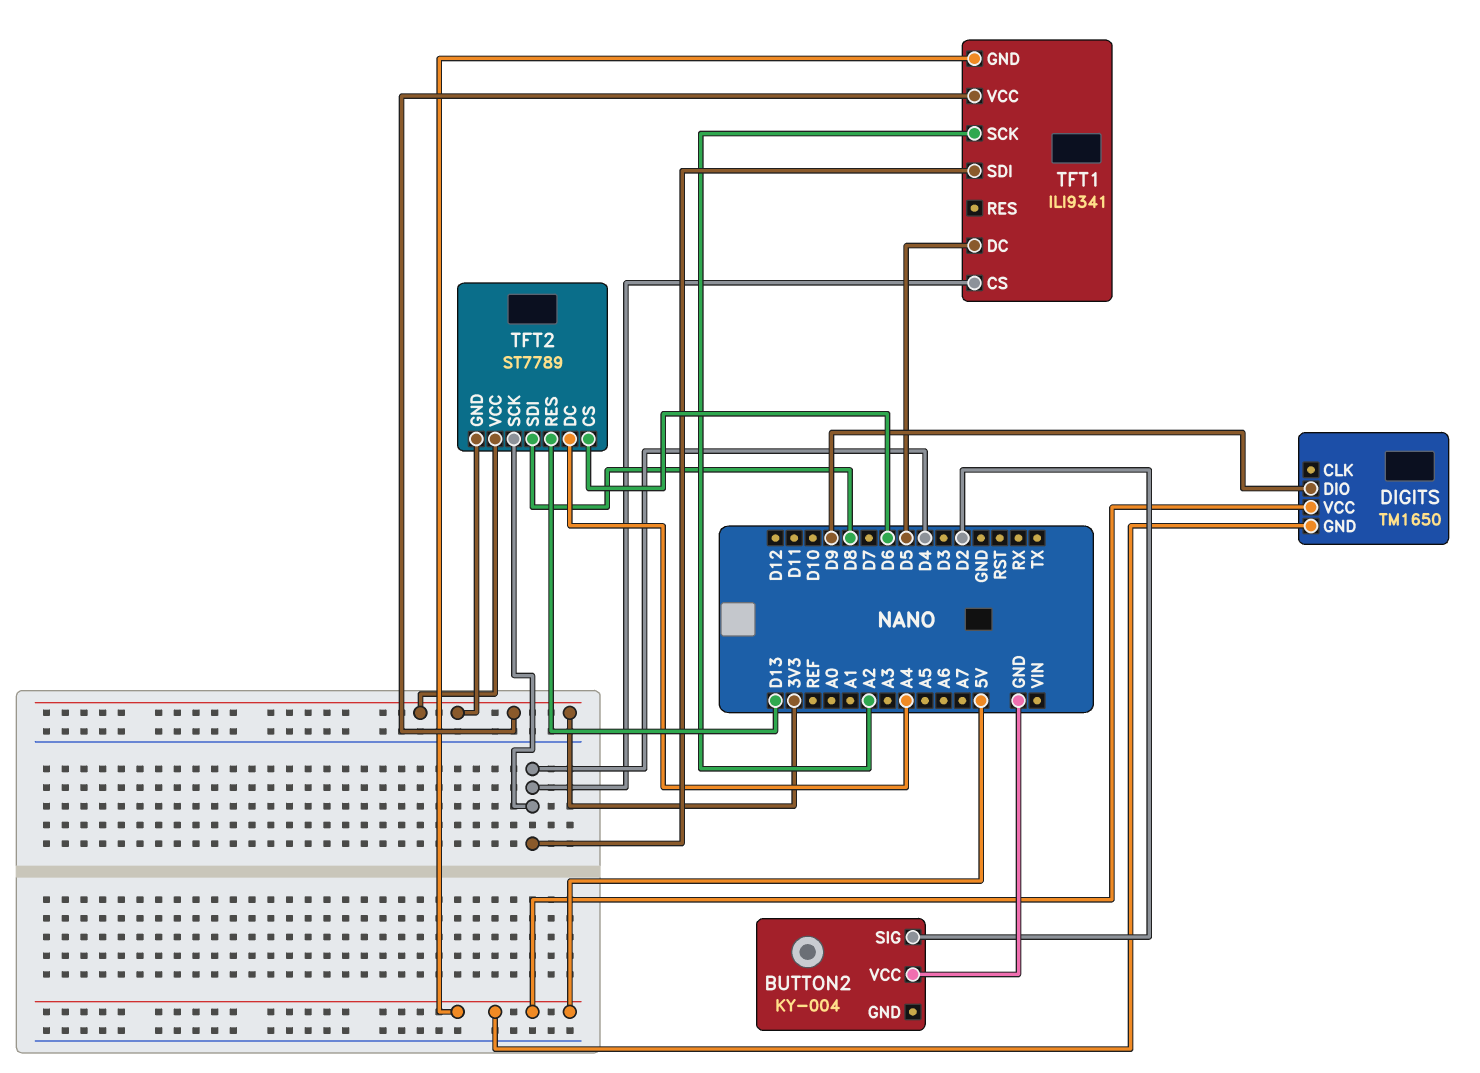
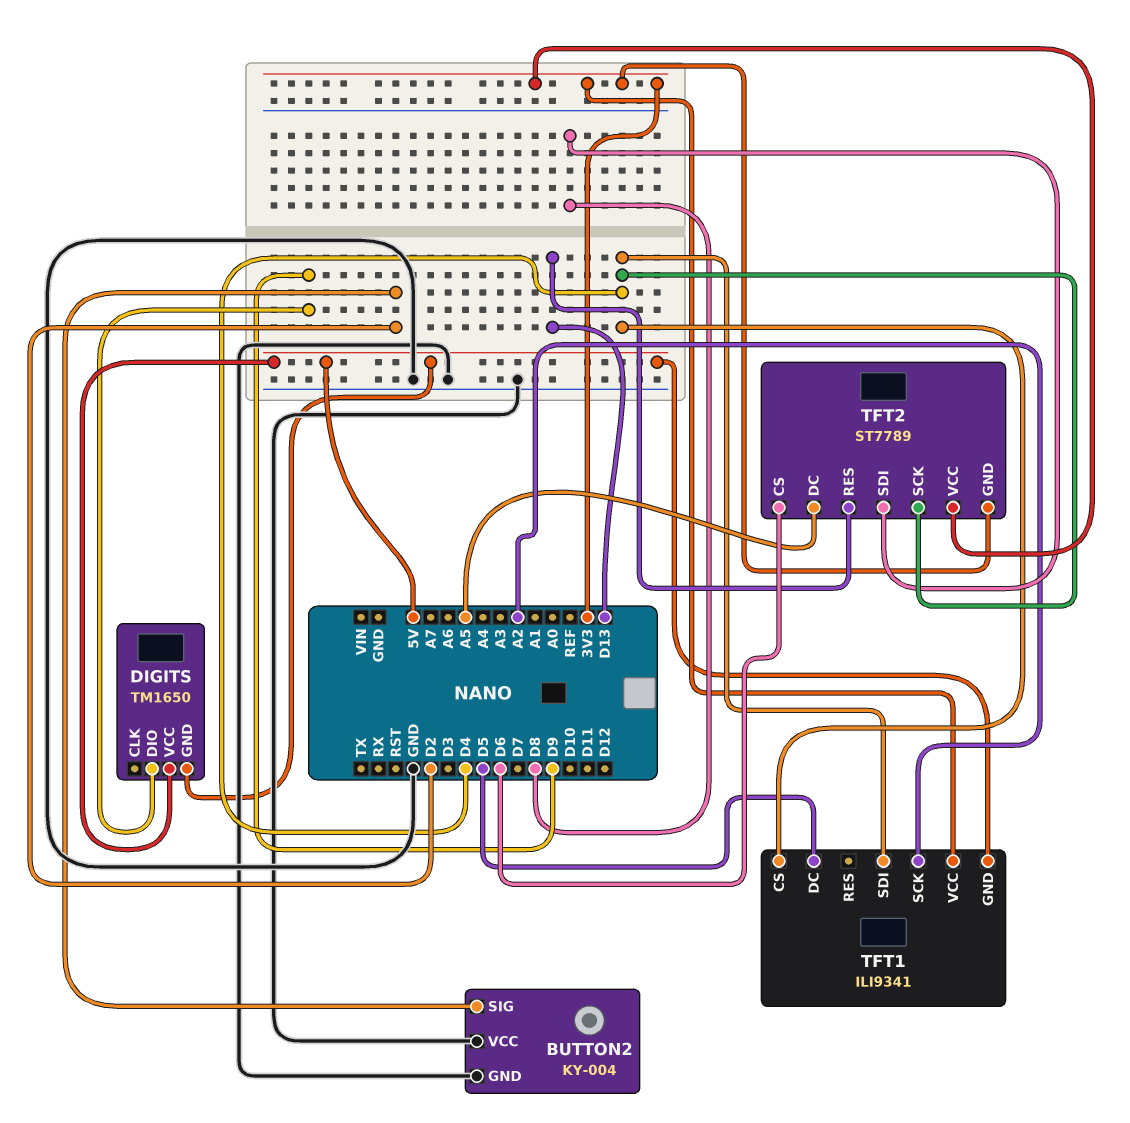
BUTTON2 pin GND: none -> GND
TFT2 pin DC: A4 -> A5

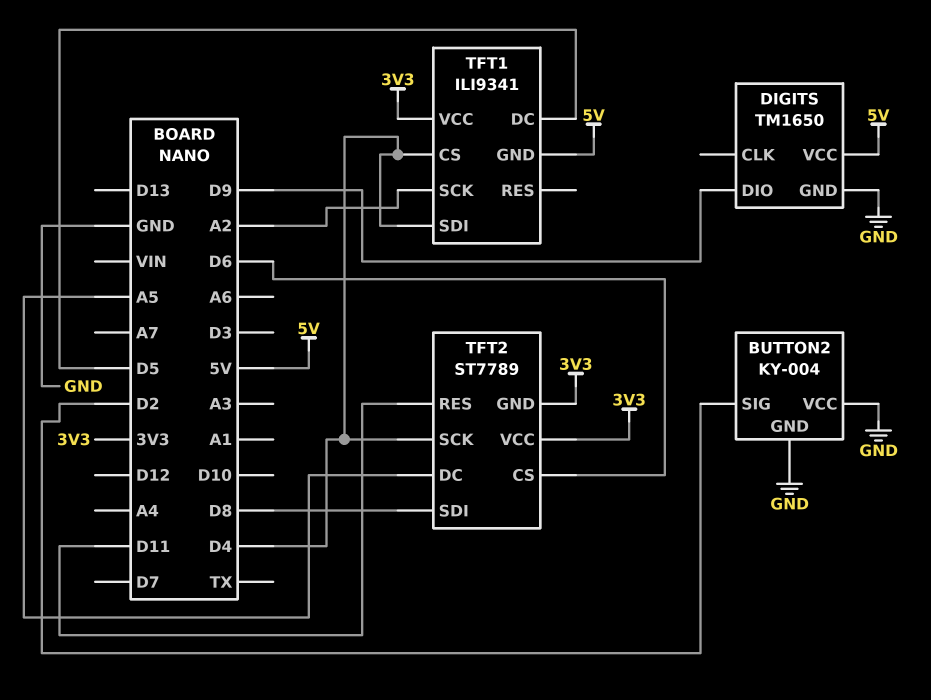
DIGITS pin GND: 5V -> GND
TFT2 pin RES: D13 -> D11

